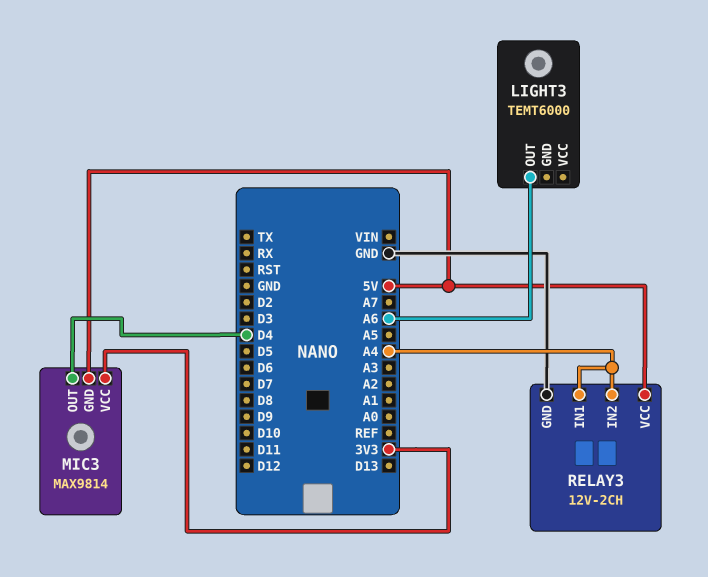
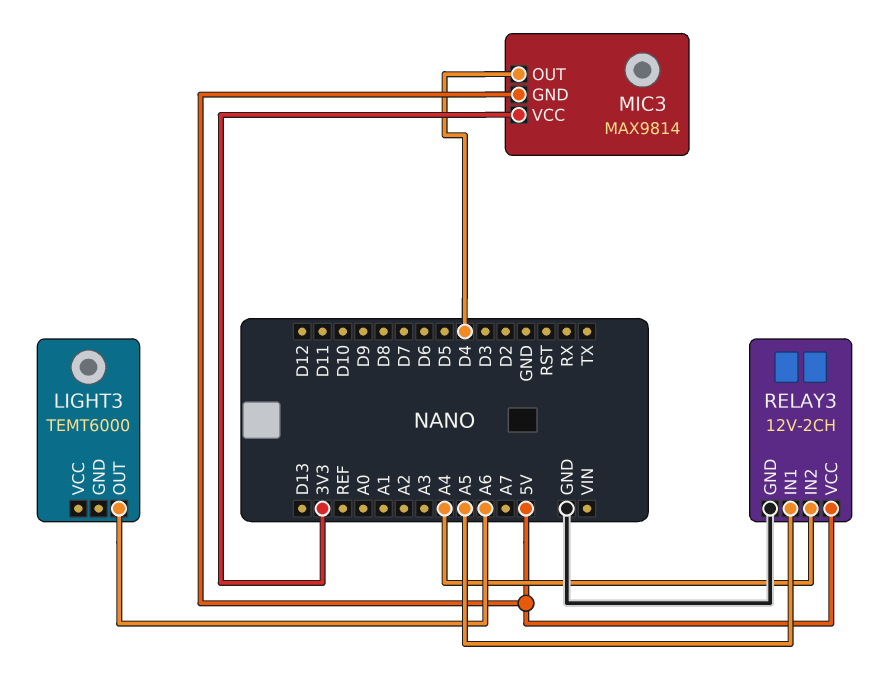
RELAY3 pin IN1: A4 -> A5

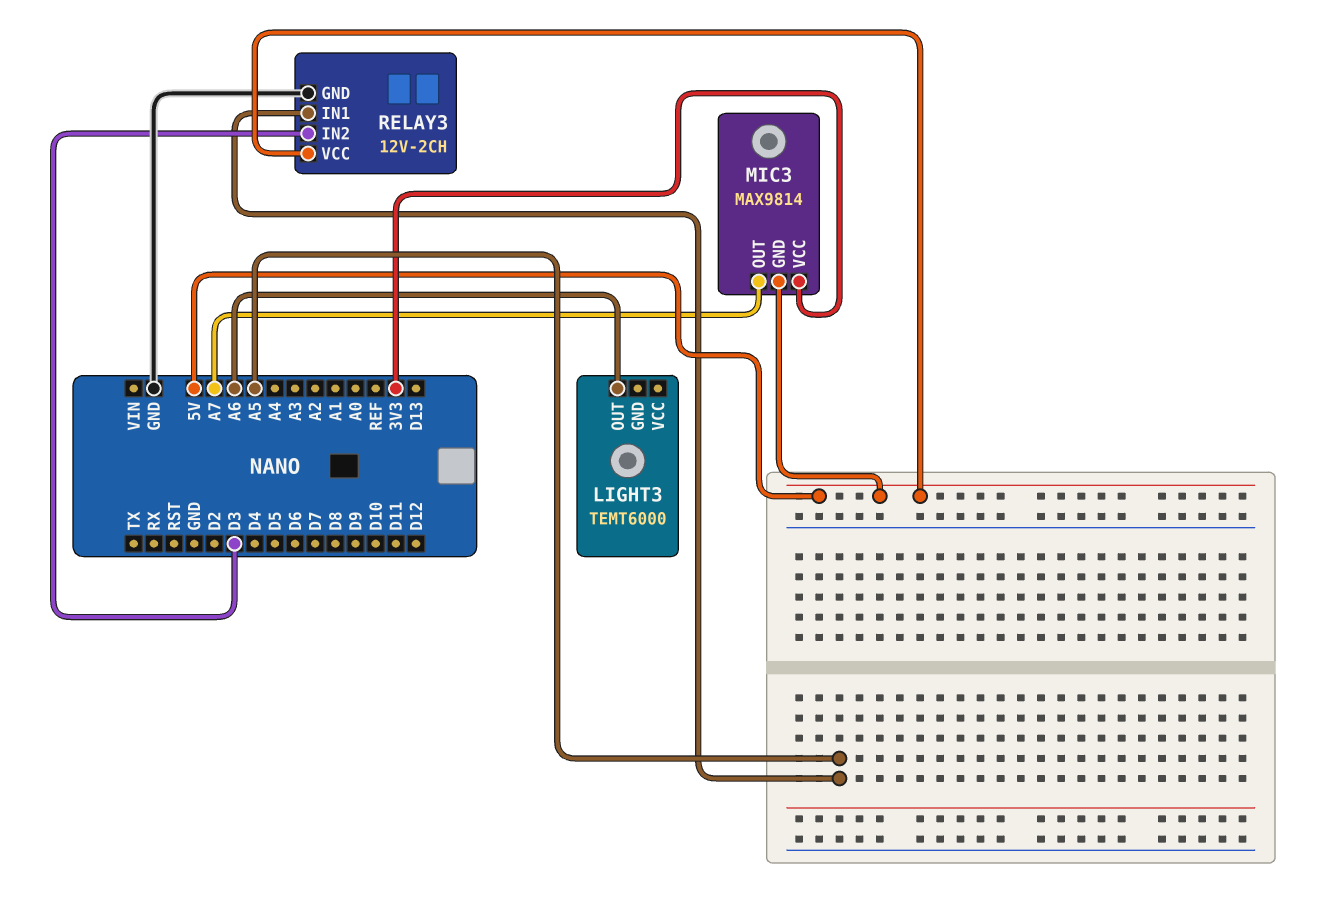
MIC3 pin OUT: D4 -> A7
RELAY3 pin IN2: A4 -> D3

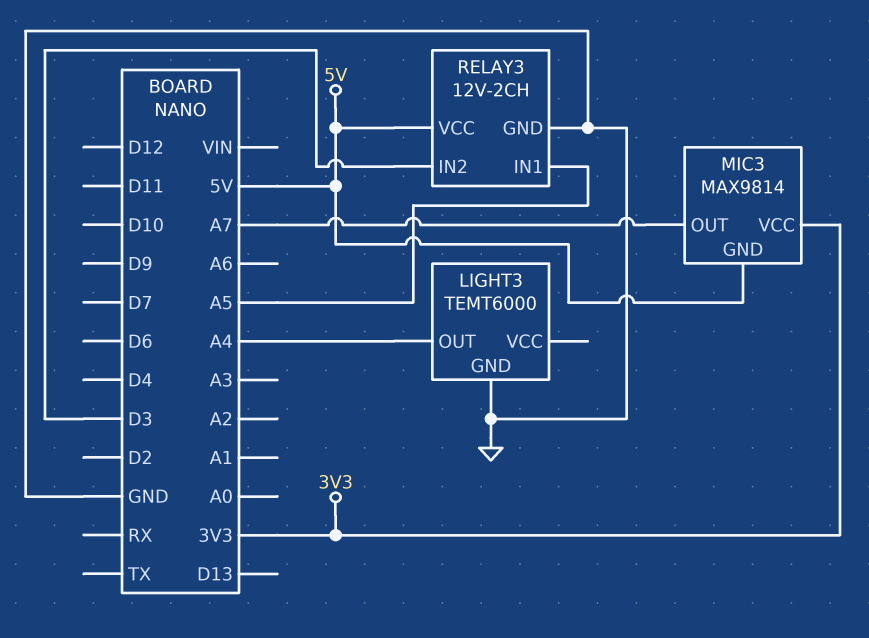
LIGHT3 pin GND: none -> GND
LIGHT3 pin OUT: A6 -> A4

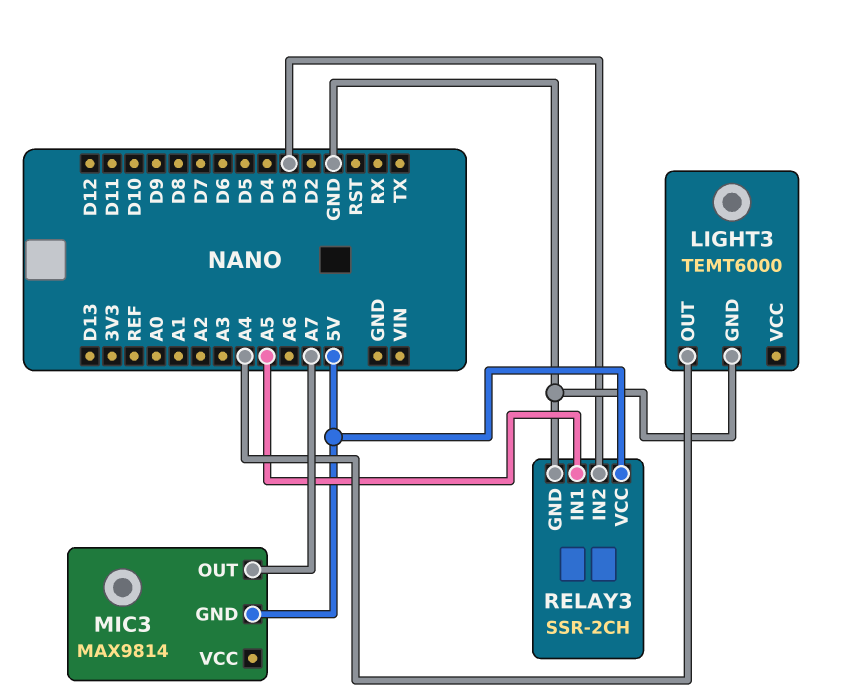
MIC3 pin VCC: 3V3 -> none
RELAY3: 12V-2CH -> SSR-2CH

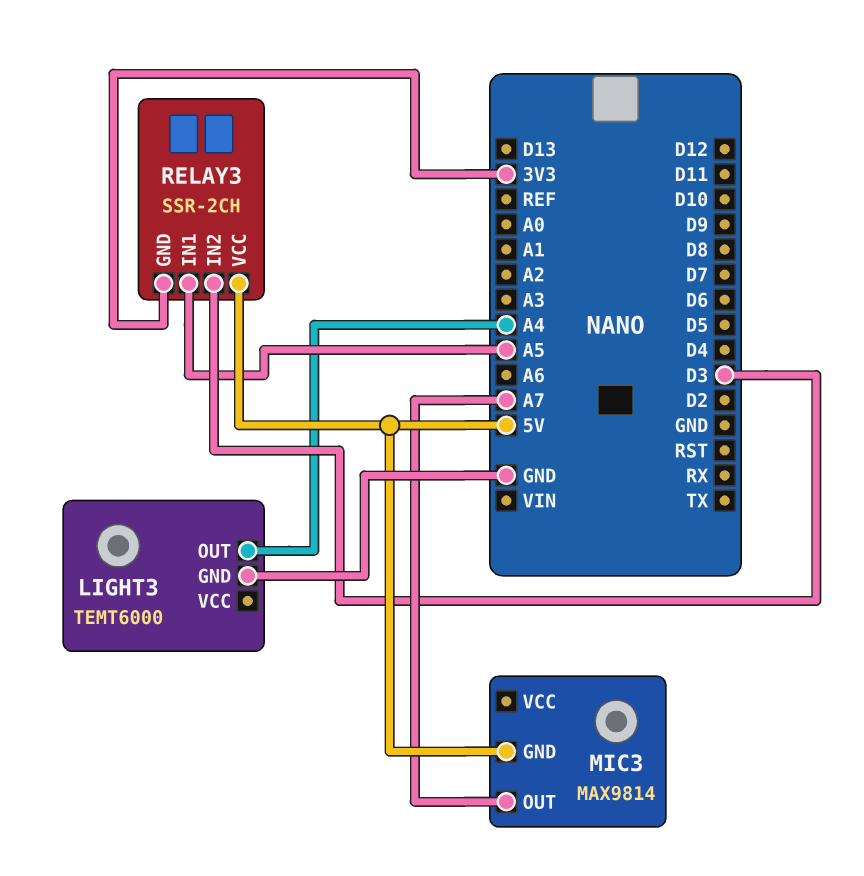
RELAY3 pin GND: GND -> 3V3

